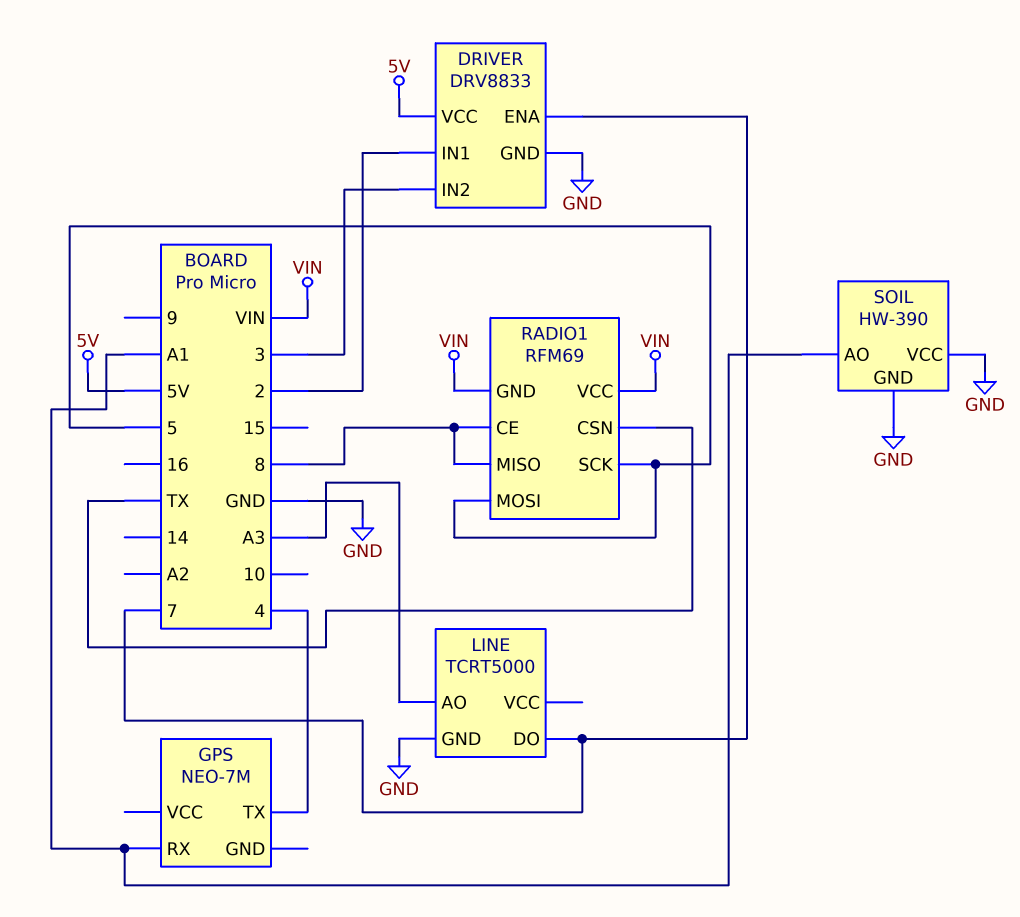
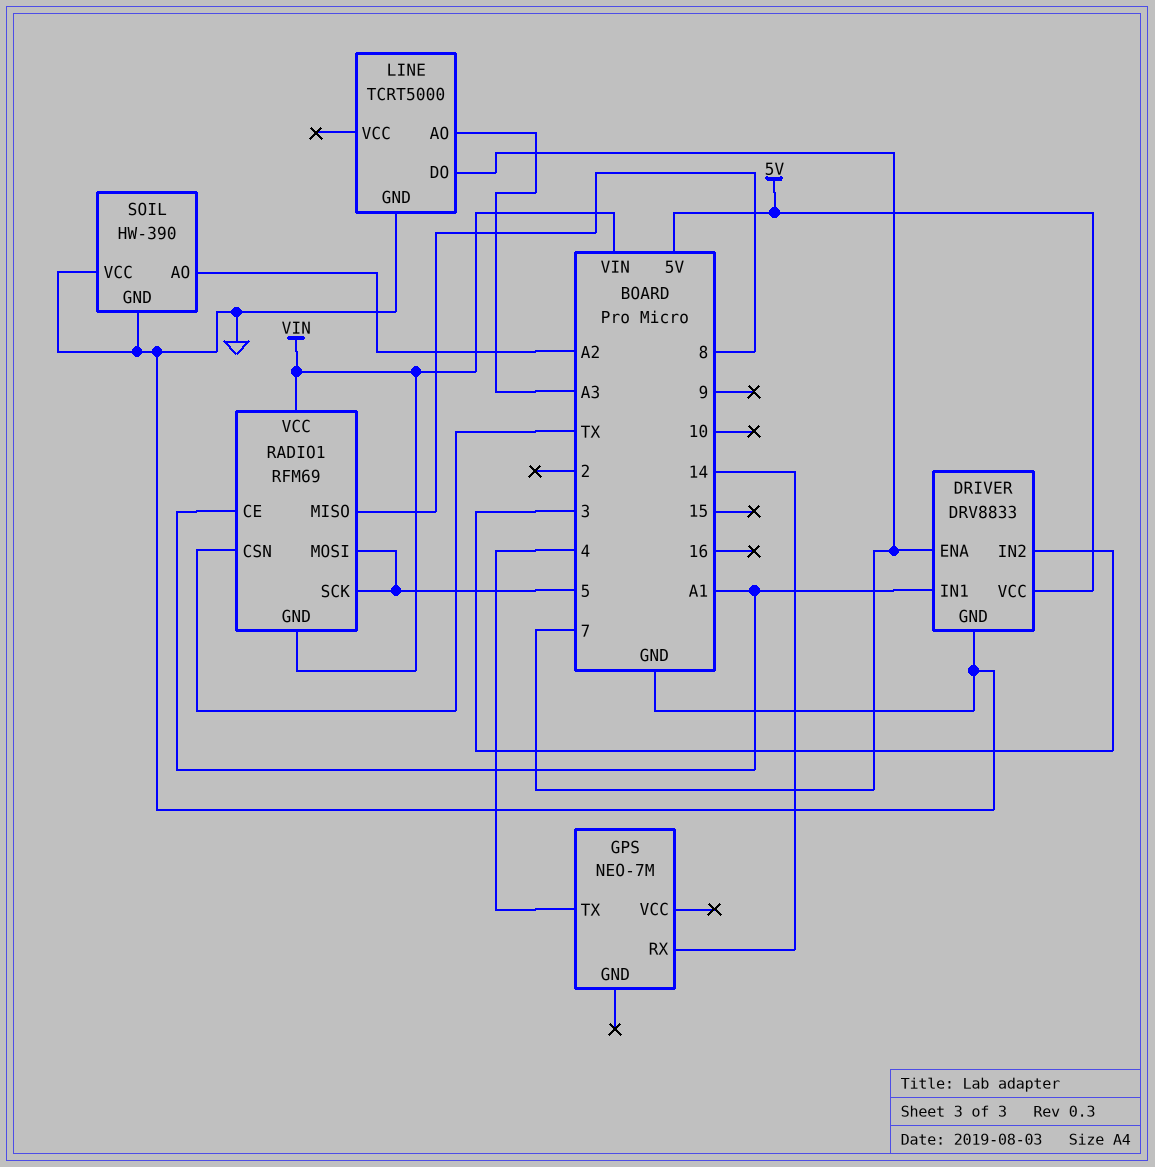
DRIVER pin IN1: 2 -> A1
GPS pin RX: A1 -> 14
RADIO1 pin CE: 8 -> A1
SOIL pin AO: A1 -> A2

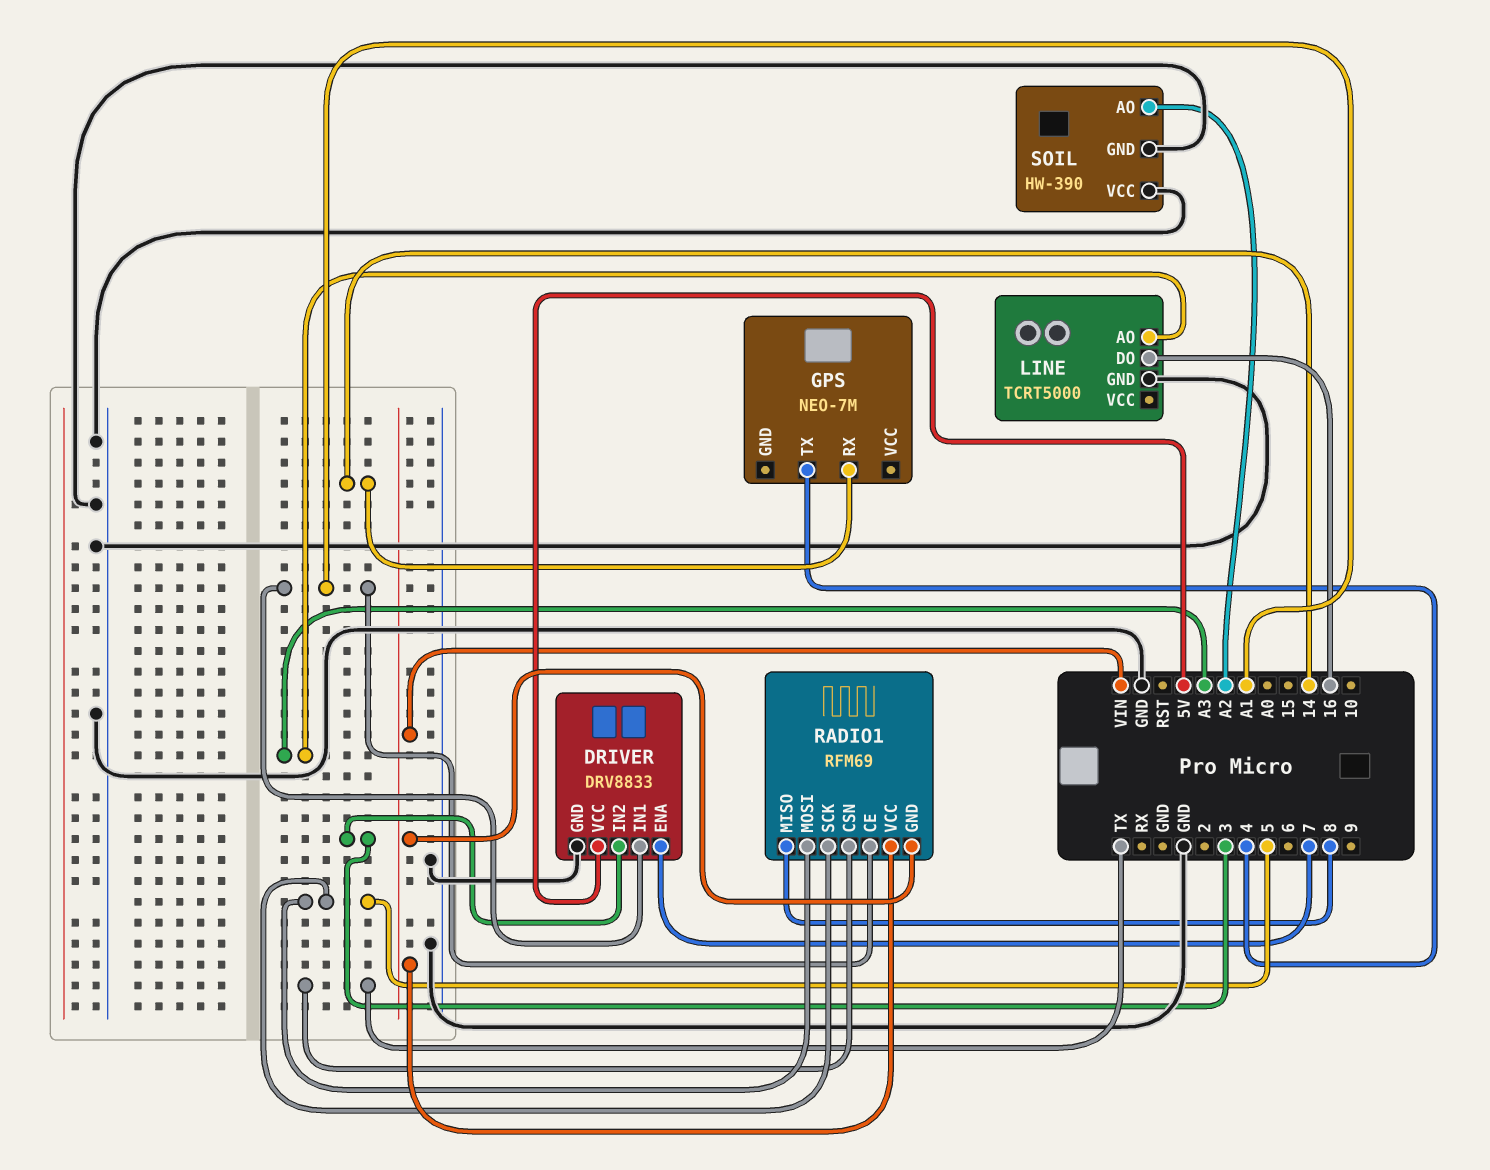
LINE pin DO: 7 -> 16

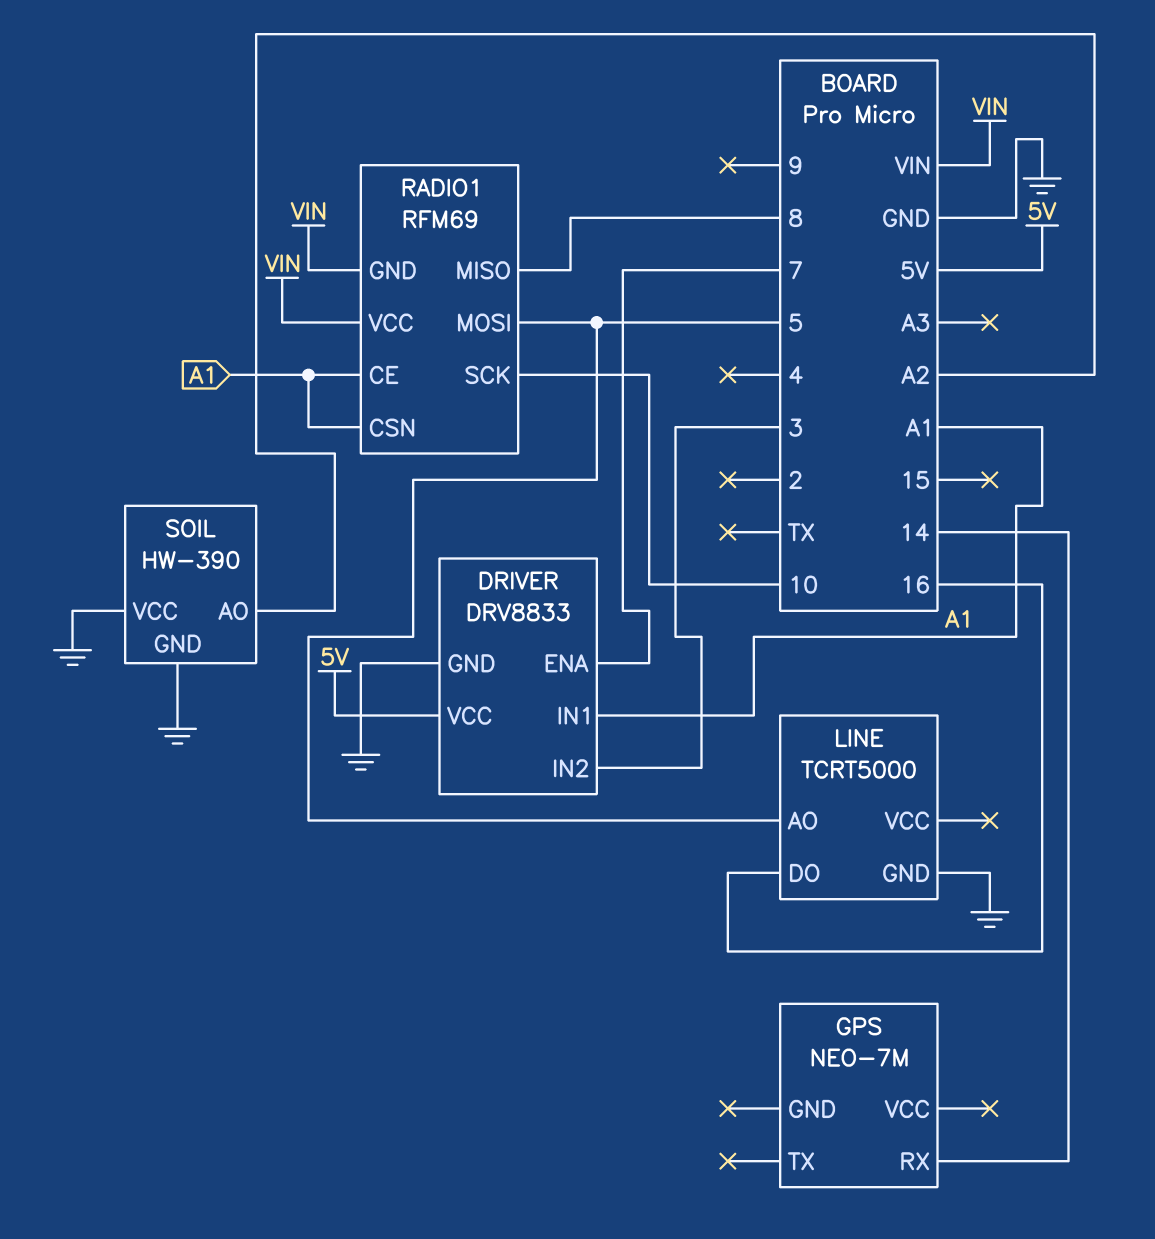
GPS pin TX: 4 -> none
LINE pin AO: A3 -> 5
RADIO1 pin CSN: TX -> A1
RADIO1 pin SCK: 5 -> 10

